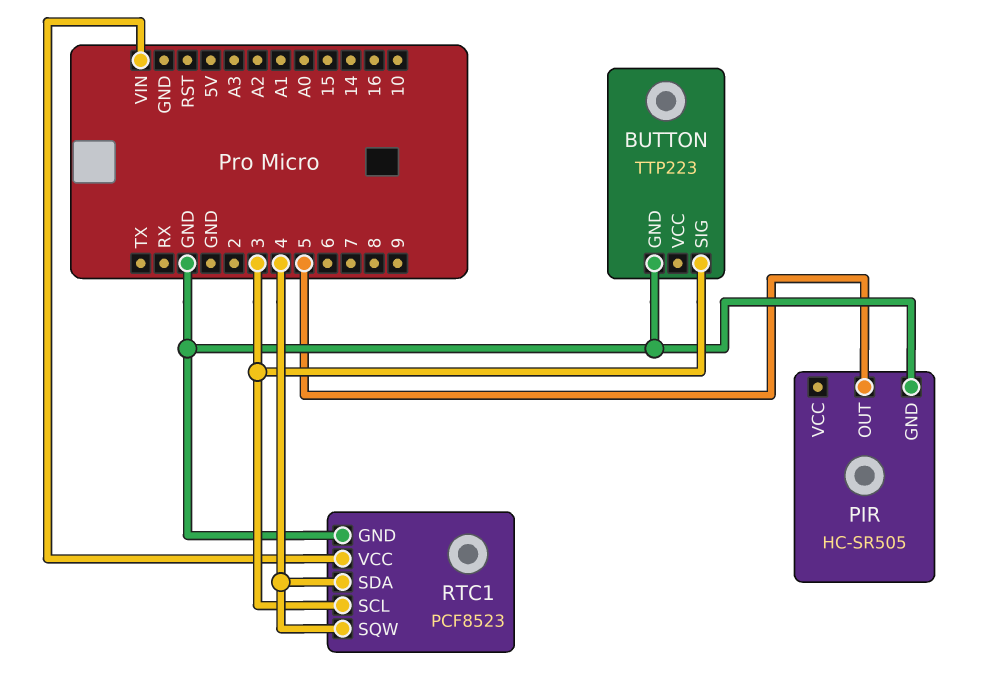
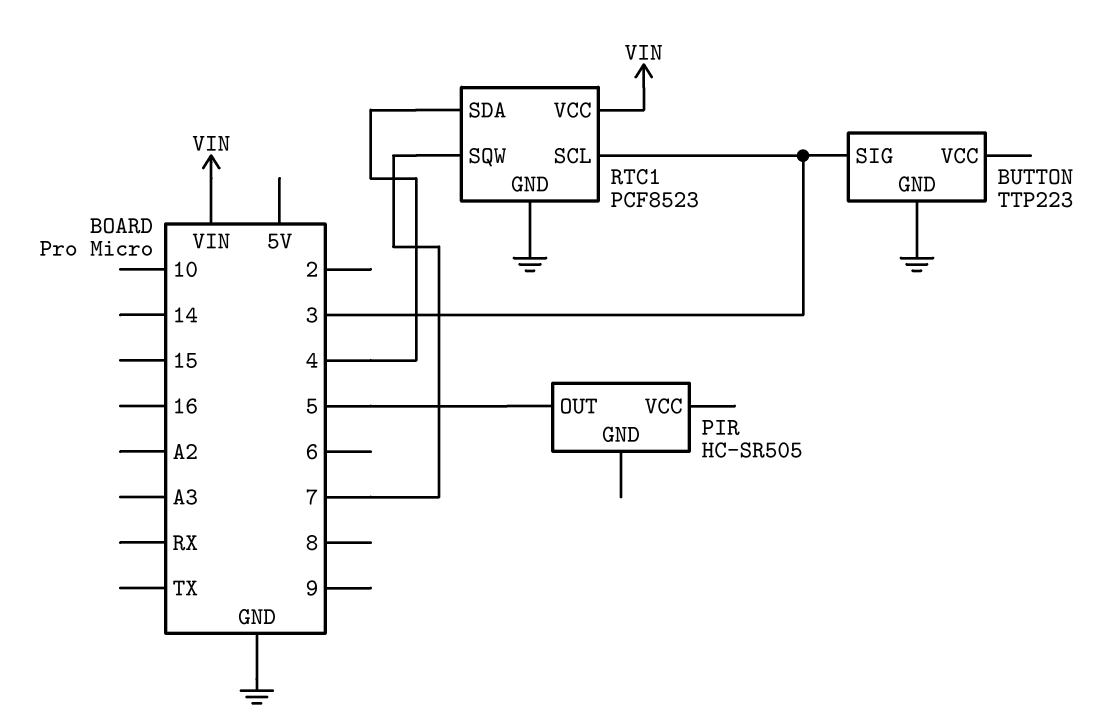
PIR pin GND: GND -> none
RTC1 pin SQW: 4 -> 7

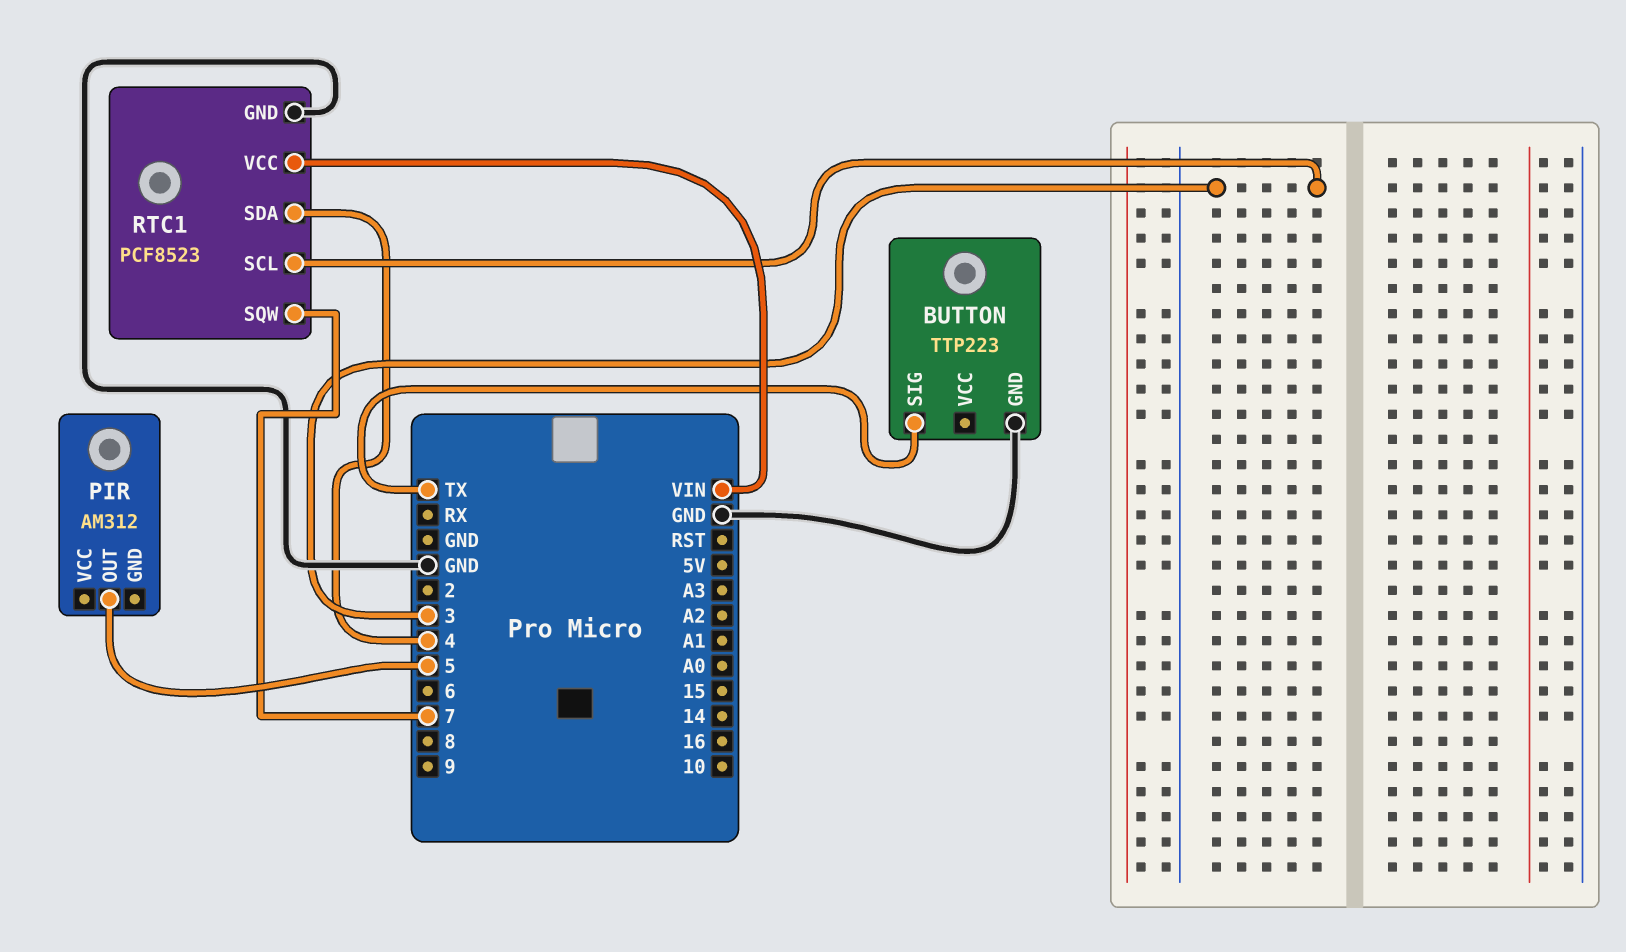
BUTTON pin SIG: 3 -> TX
PIR: HC-SR505 -> AM312

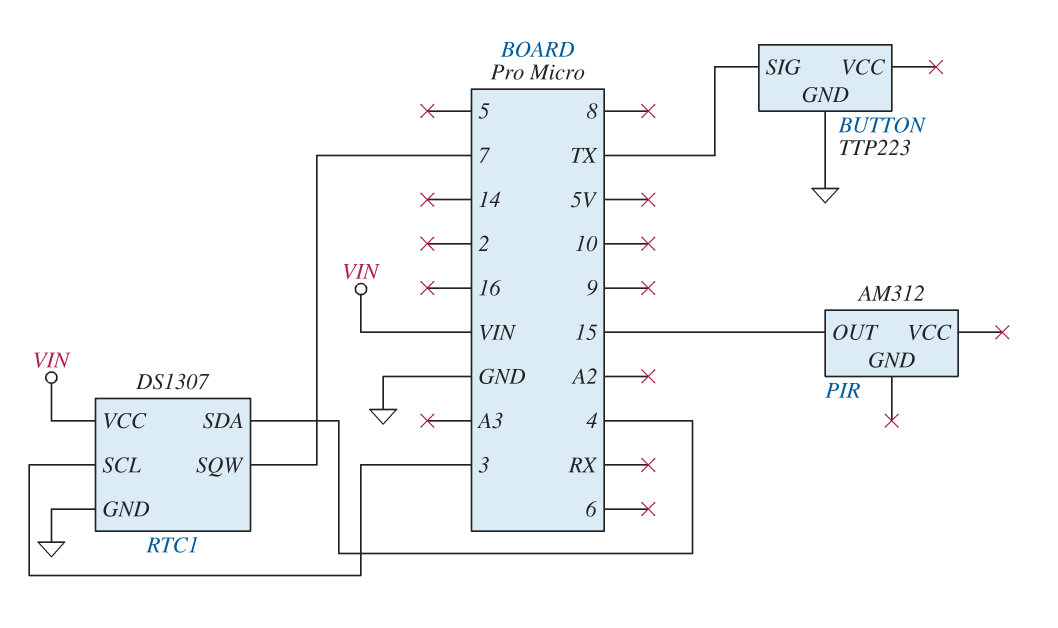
PIR pin OUT: 5 -> 15
RTC1: PCF8523 -> DS1307

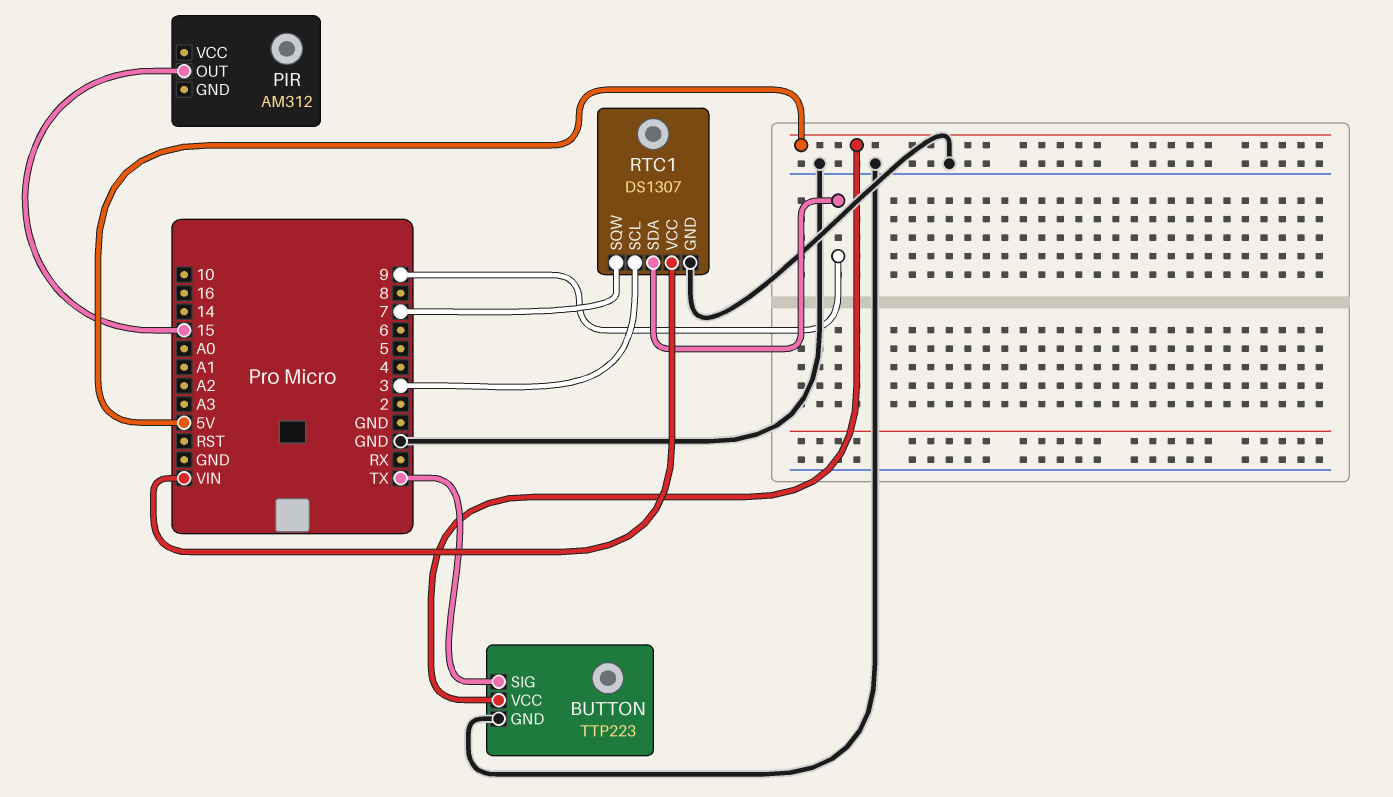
BUTTON pin VCC: none -> 5V
RTC1 pin SDA: 4 -> 9

